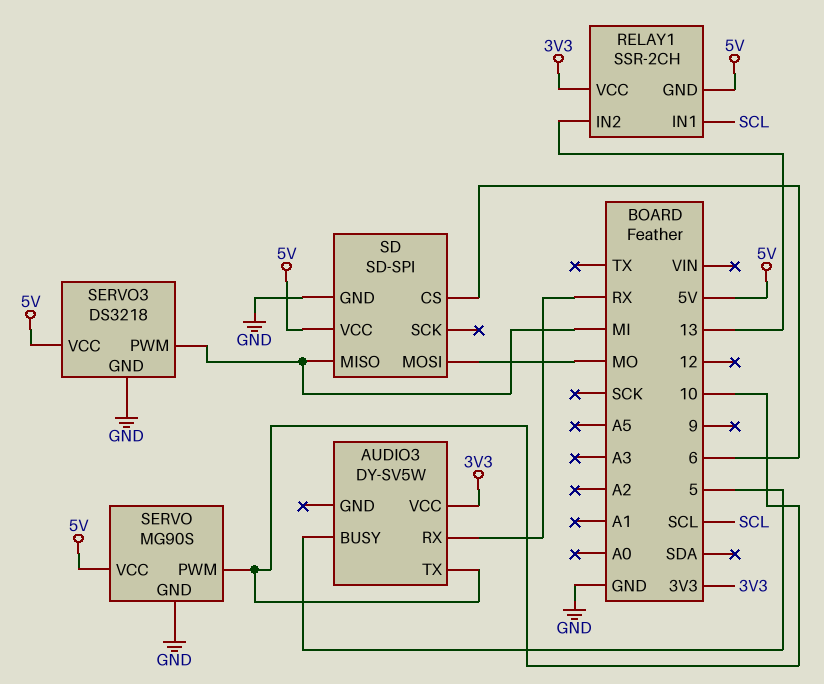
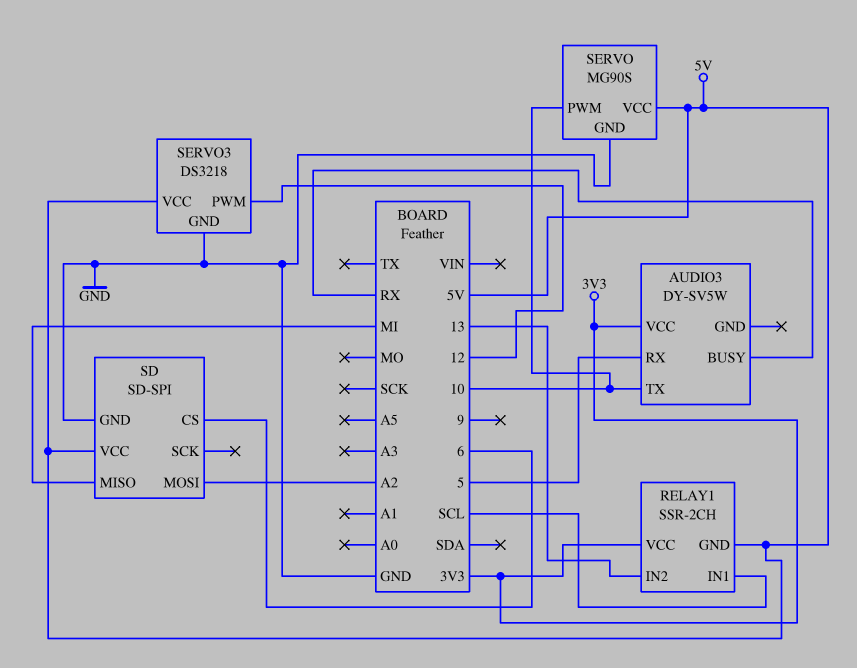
AUDIO3 pin BUSY: 5 -> RX
AUDIO3 pin RX: RX -> 5
SD pin MOSI: MO -> A2
SERVO3 pin PWM: MI -> 12

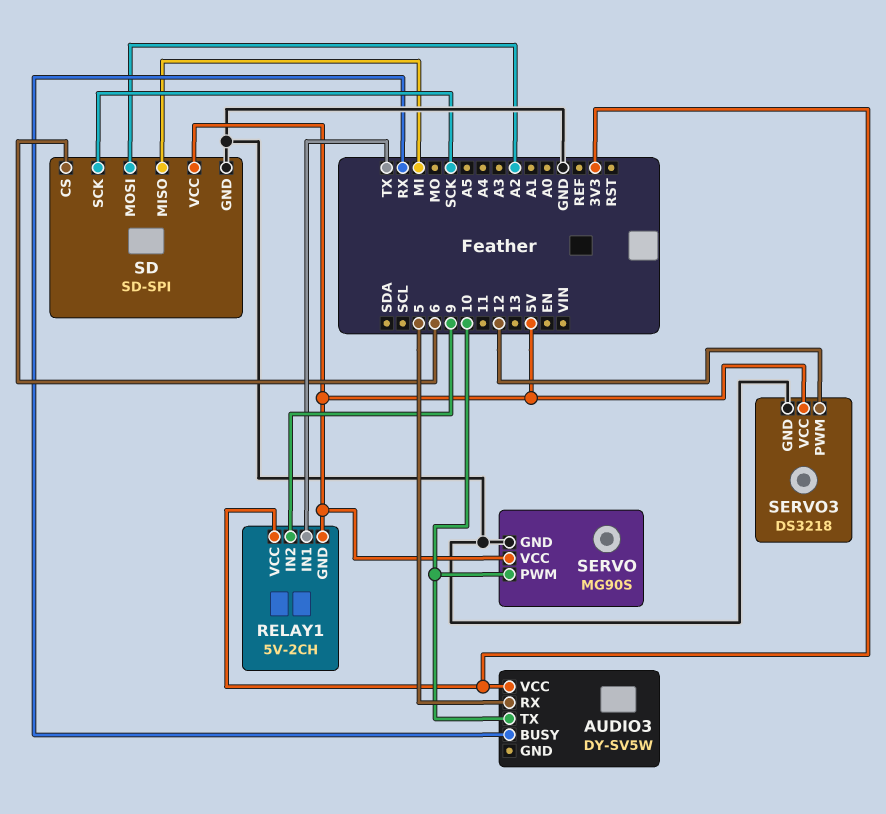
RELAY1: SSR-2CH -> 5V-2CH
RELAY1 pin IN1: SCL -> TX
RELAY1 pin IN2: 13 -> 9
SD pin SCK: none -> SCK

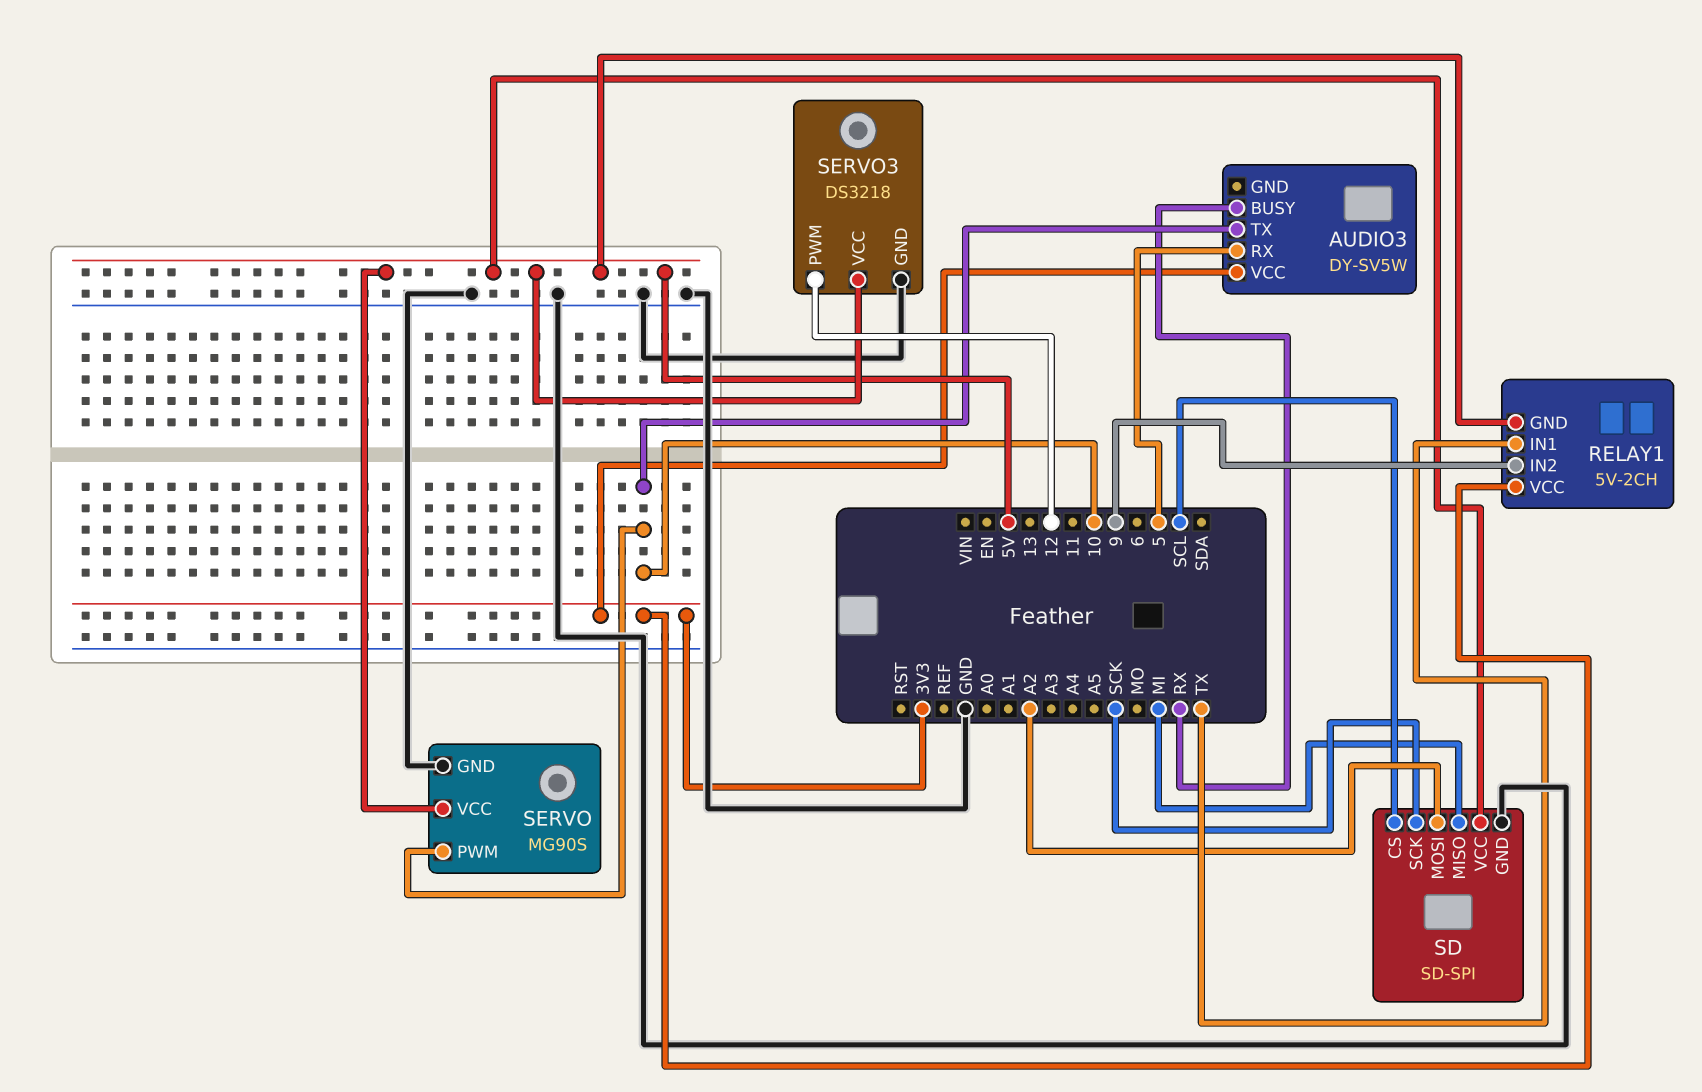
SD pin CS: 6 -> SCL

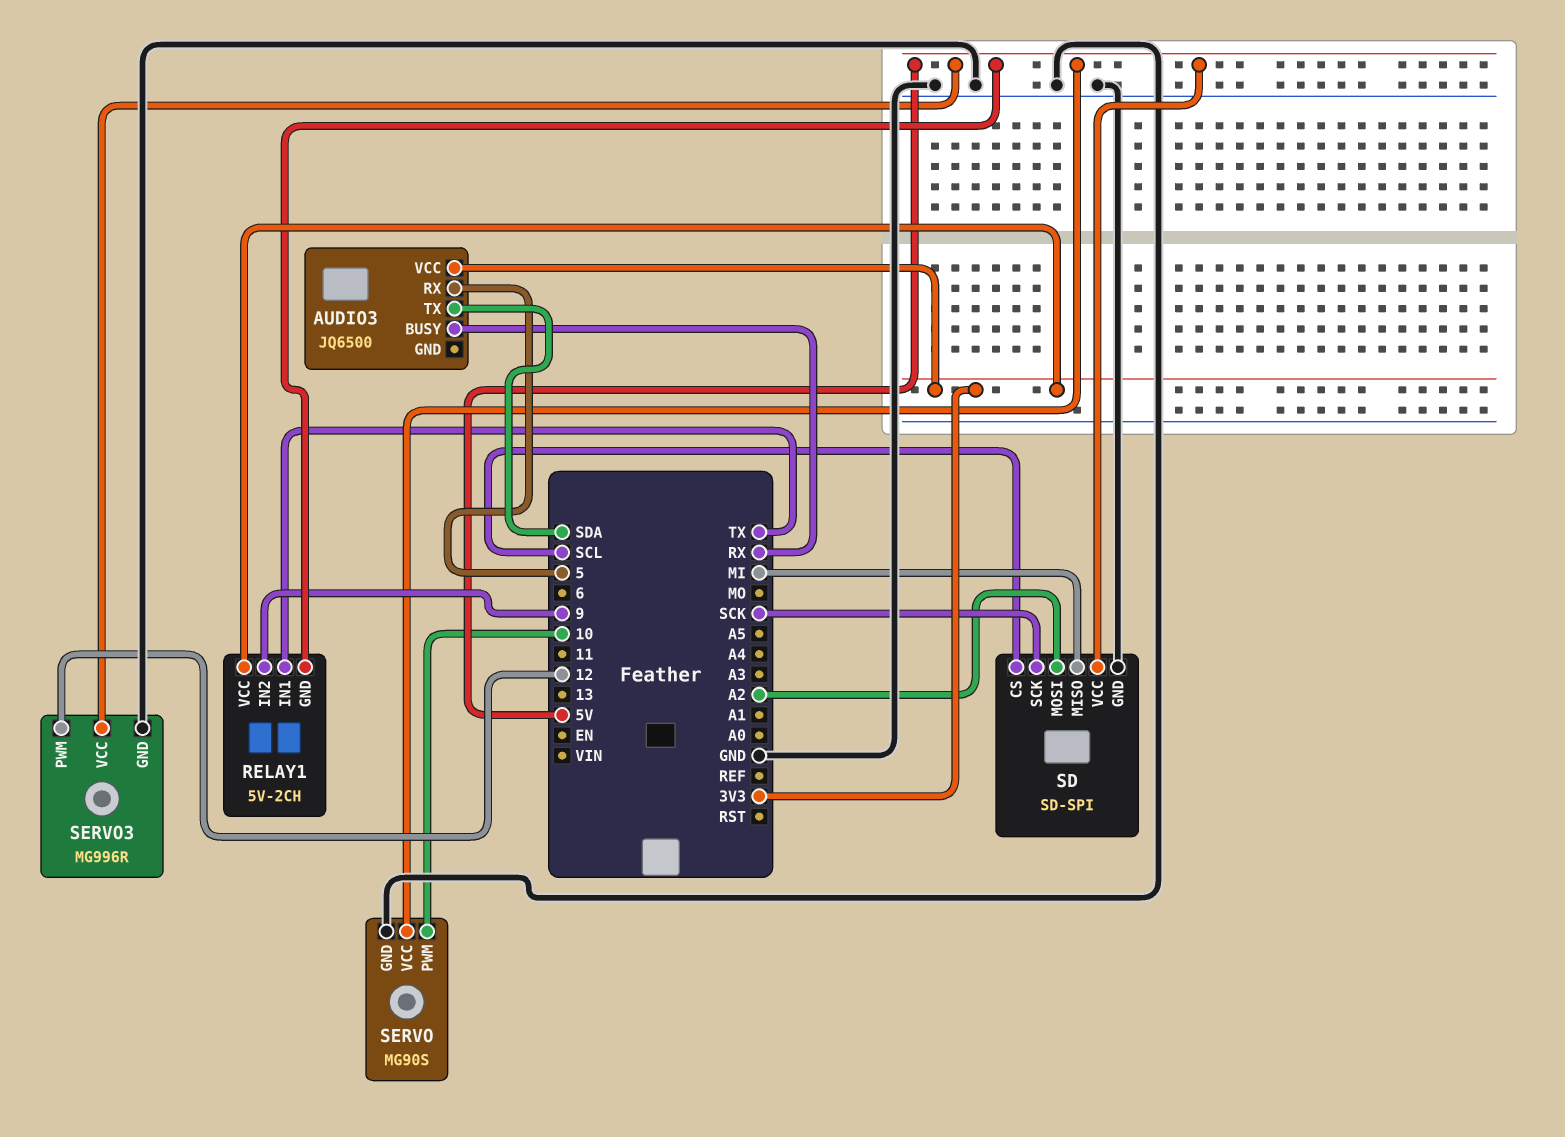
AUDIO3: DY-SV5W -> JQ6500
AUDIO3 pin TX: 10 -> SDA
SERVO3: DS3218 -> MG996R

